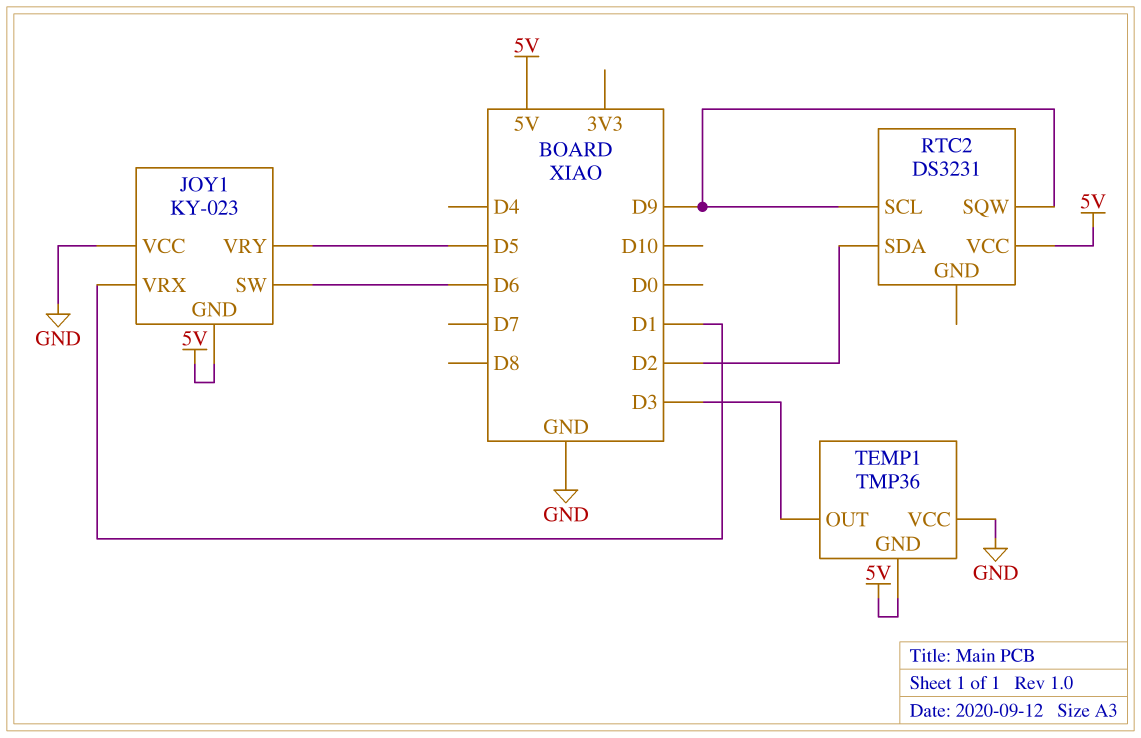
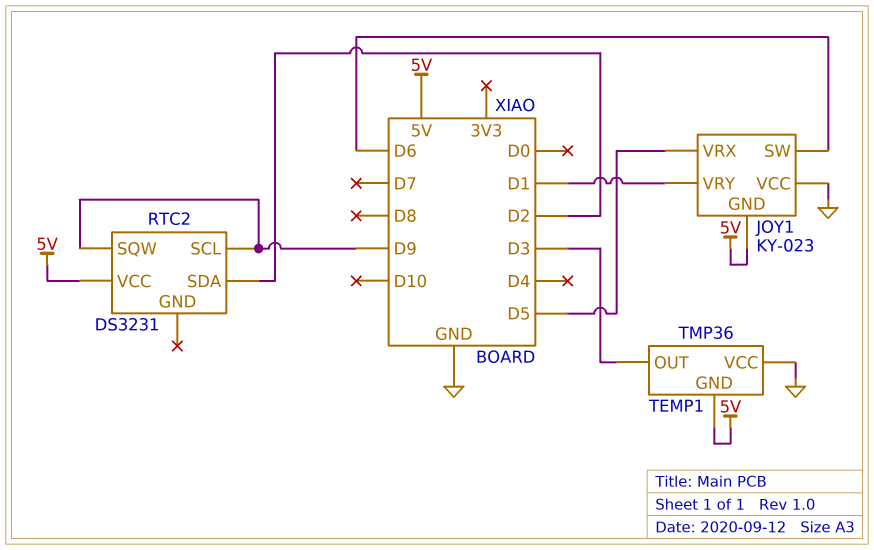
JOY1 pin VRX: D1 -> D5
JOY1 pin VRY: D5 -> D1

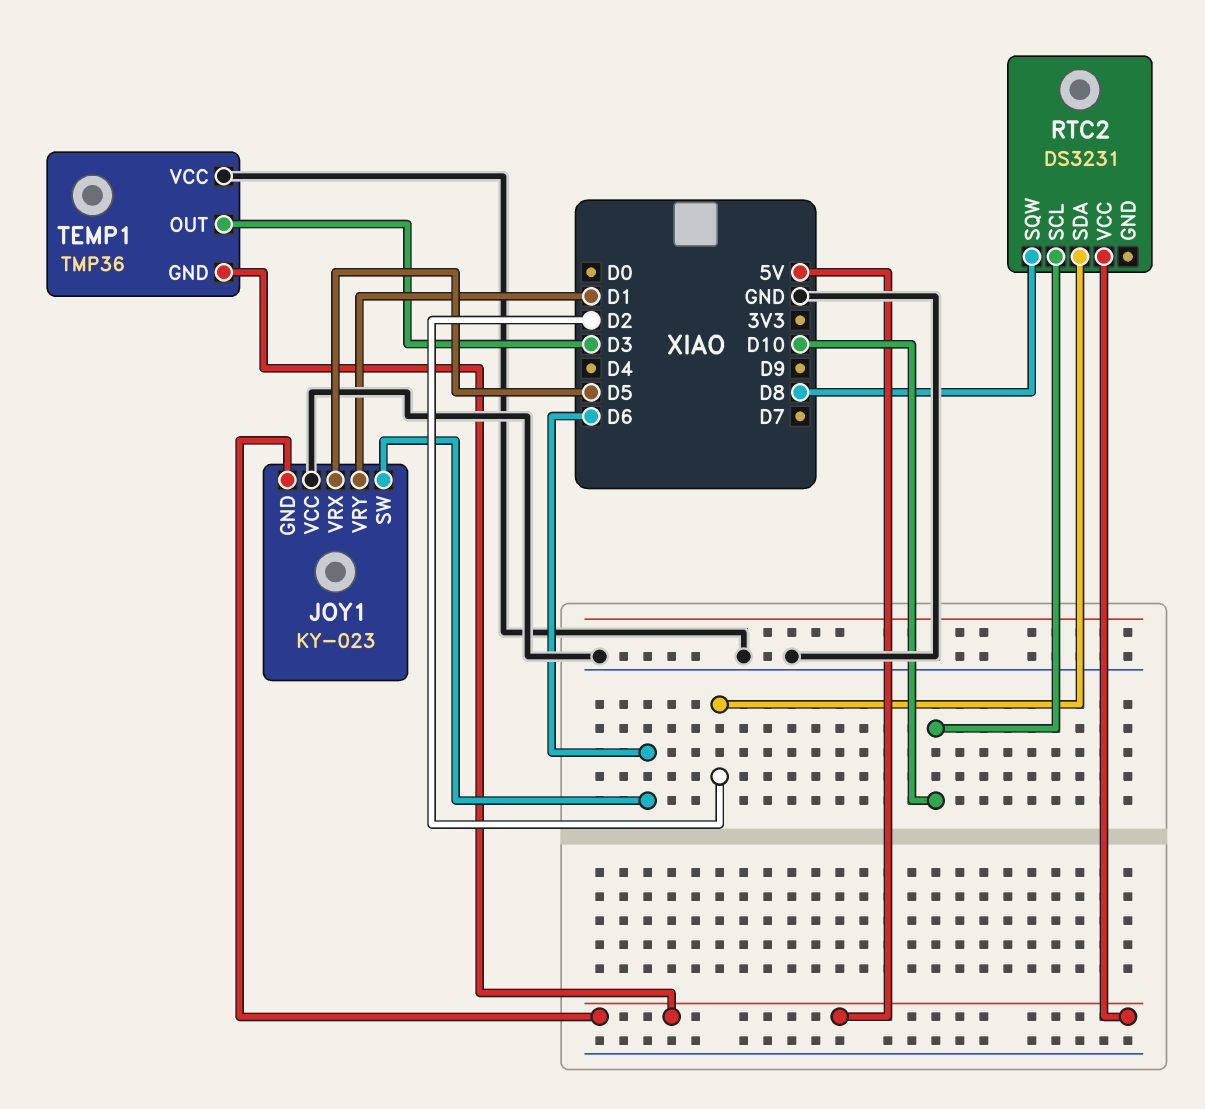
RTC2 pin SCL: D9 -> D10
RTC2 pin SQW: D9 -> D8

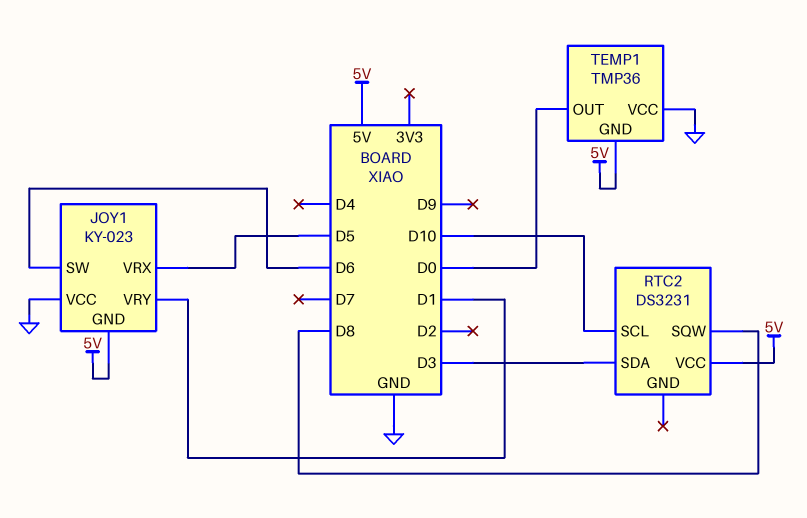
RTC2 pin SDA: D2 -> D3
TEMP1 pin OUT: D3 -> D0

